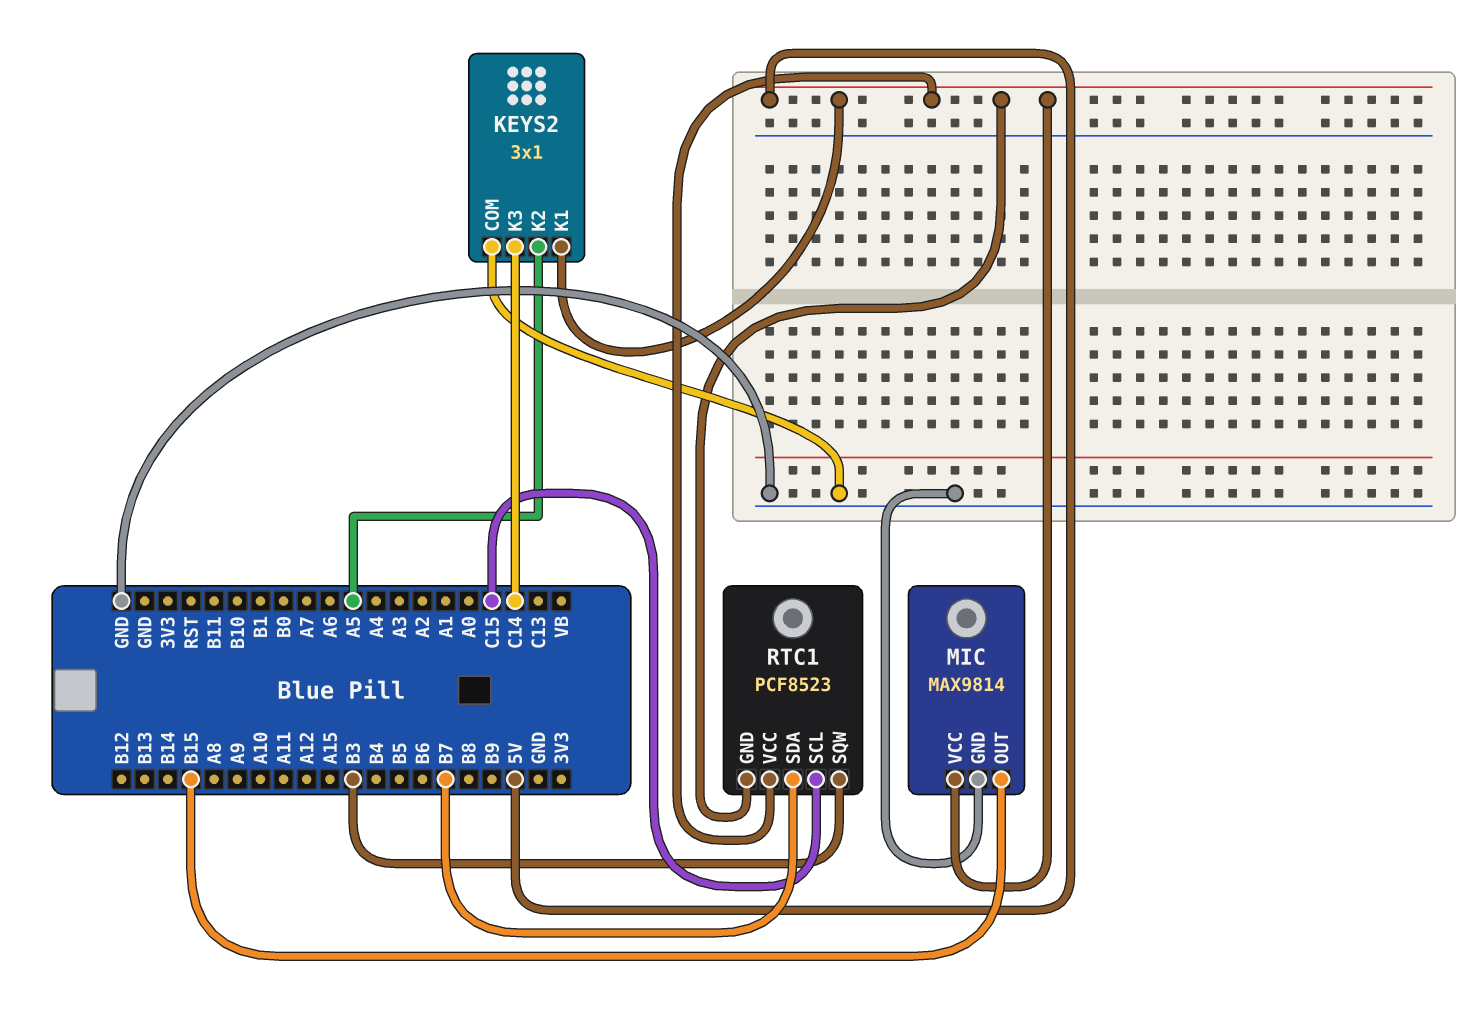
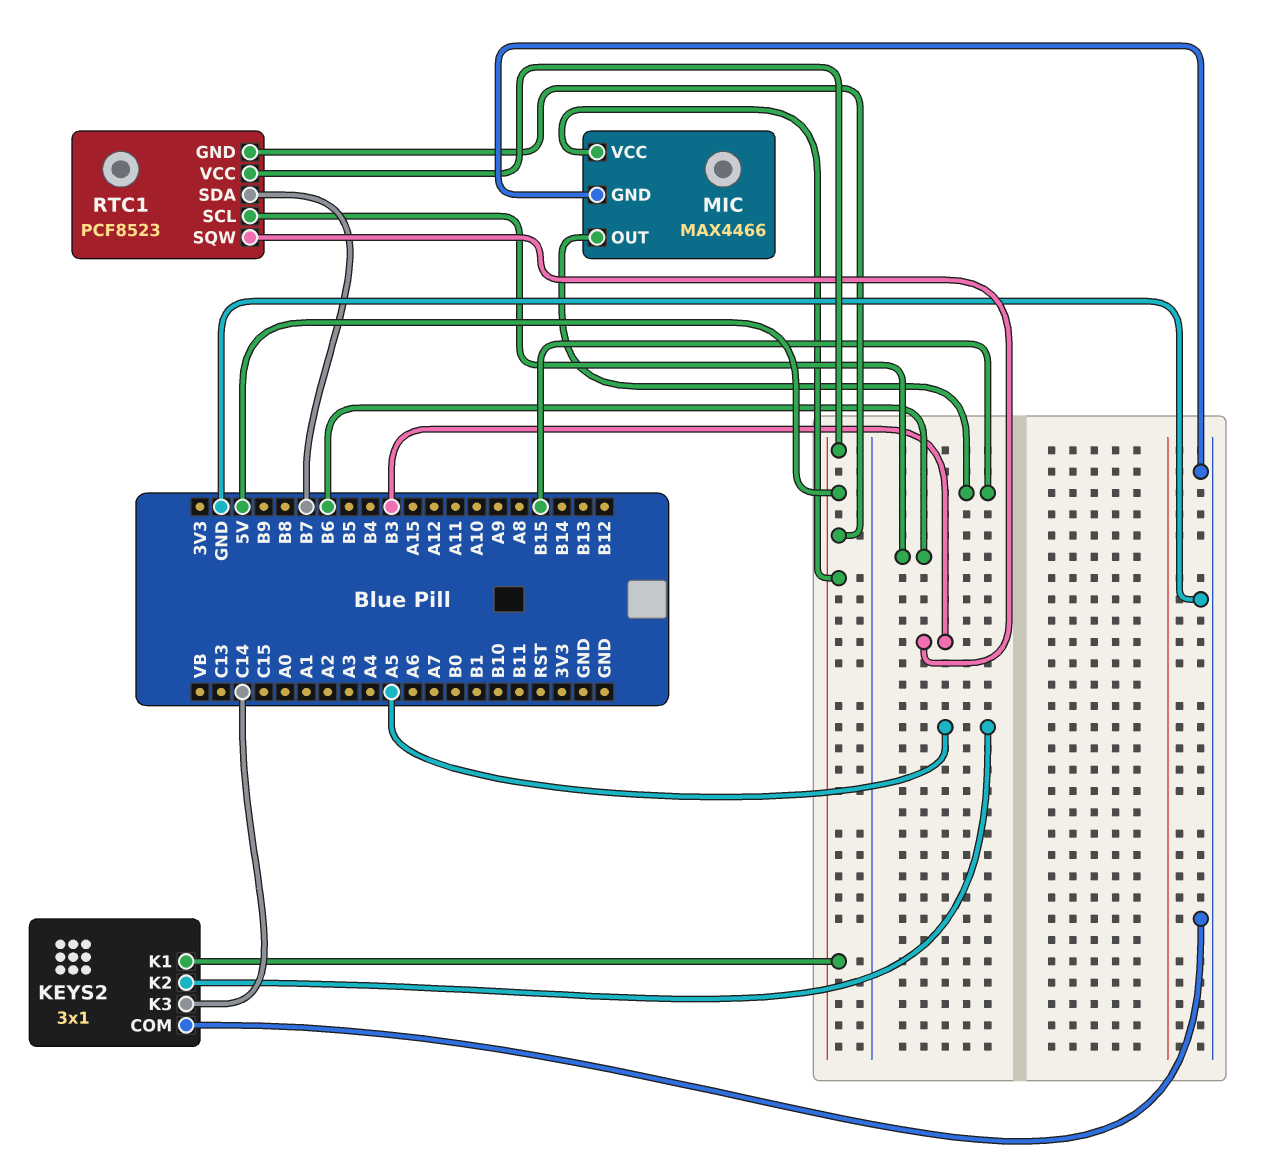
MIC: MAX9814 -> MAX4466
RTC1 pin SCL: C15 -> B6

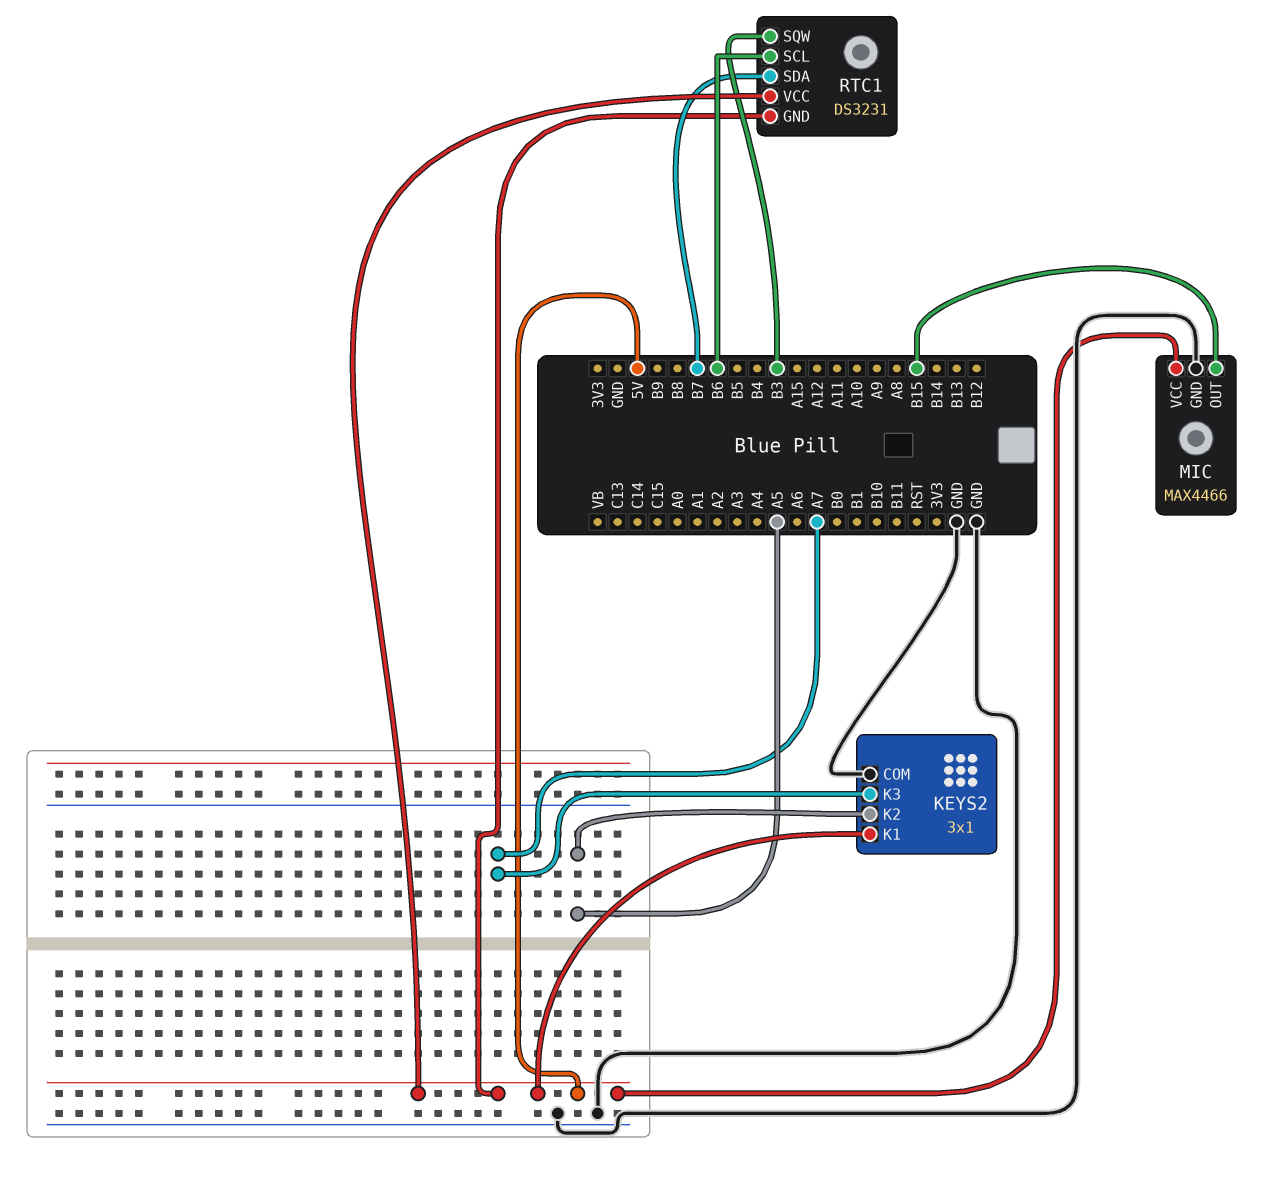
KEYS2 pin K3: C14 -> A7
RTC1: PCF8523 -> DS3231

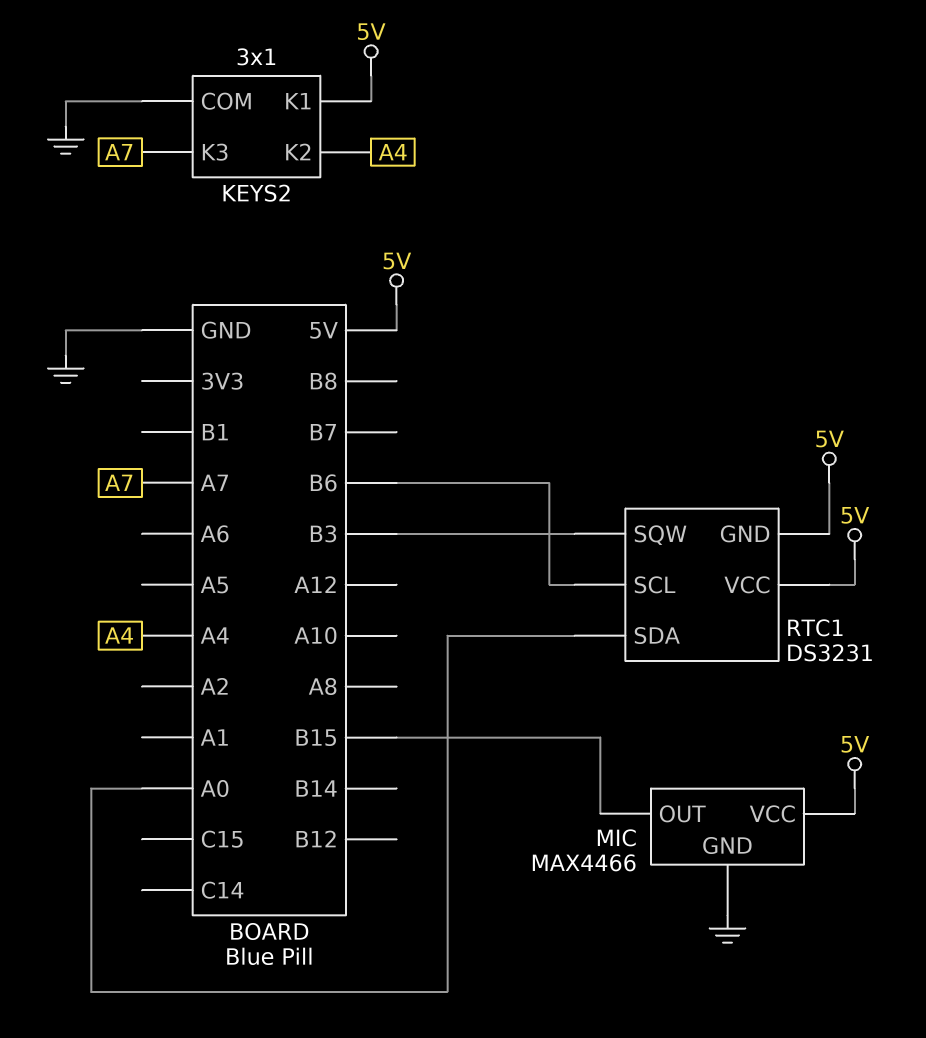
KEYS2 pin K2: A5 -> A4
RTC1 pin SDA: B7 -> A0

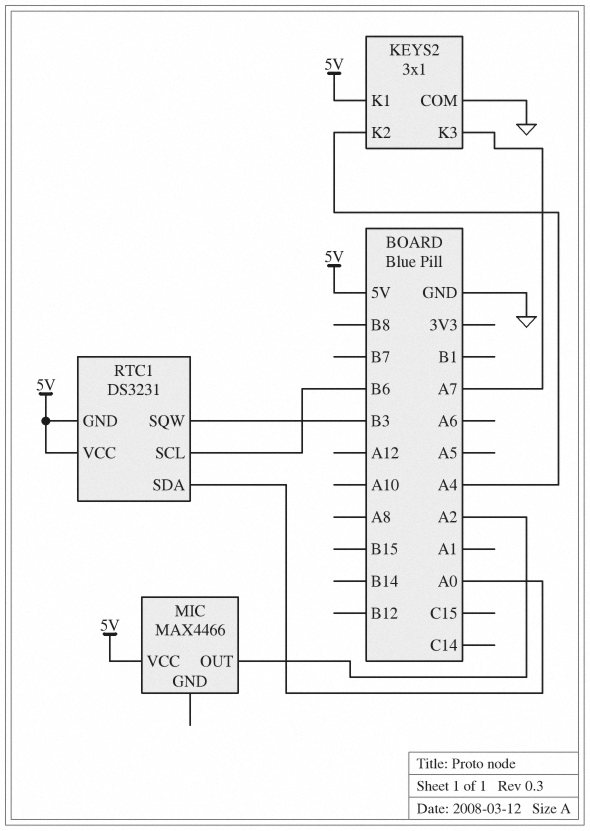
MIC pin GND: GND -> none
MIC pin OUT: B15 -> A2

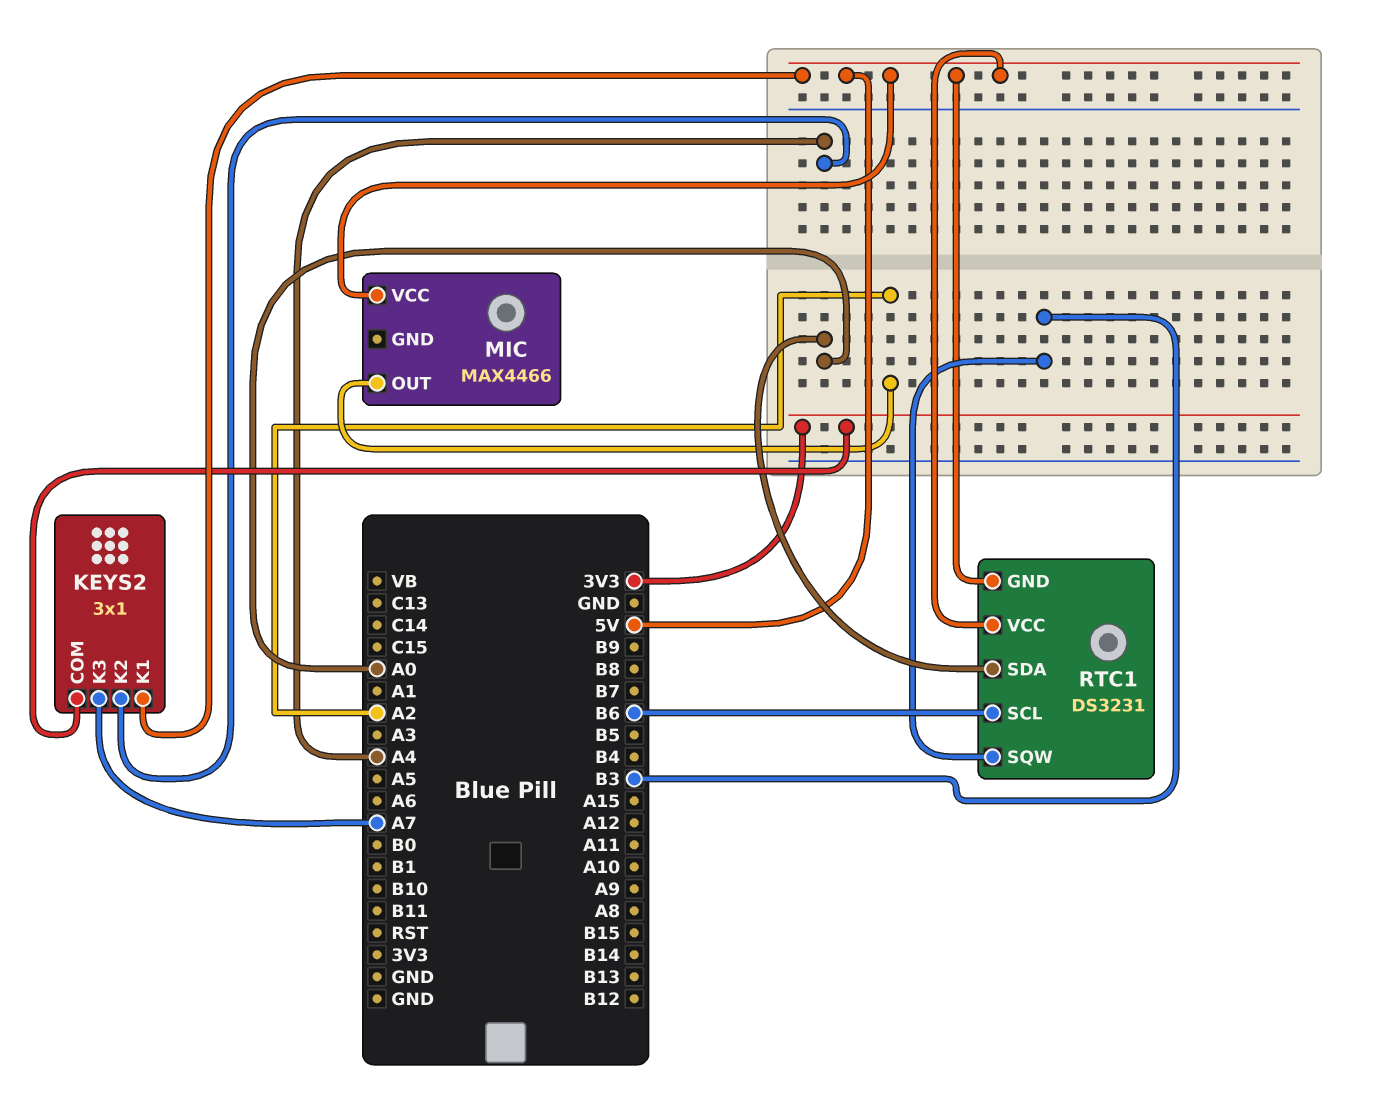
KEYS2 pin COM: GND -> 3V3

